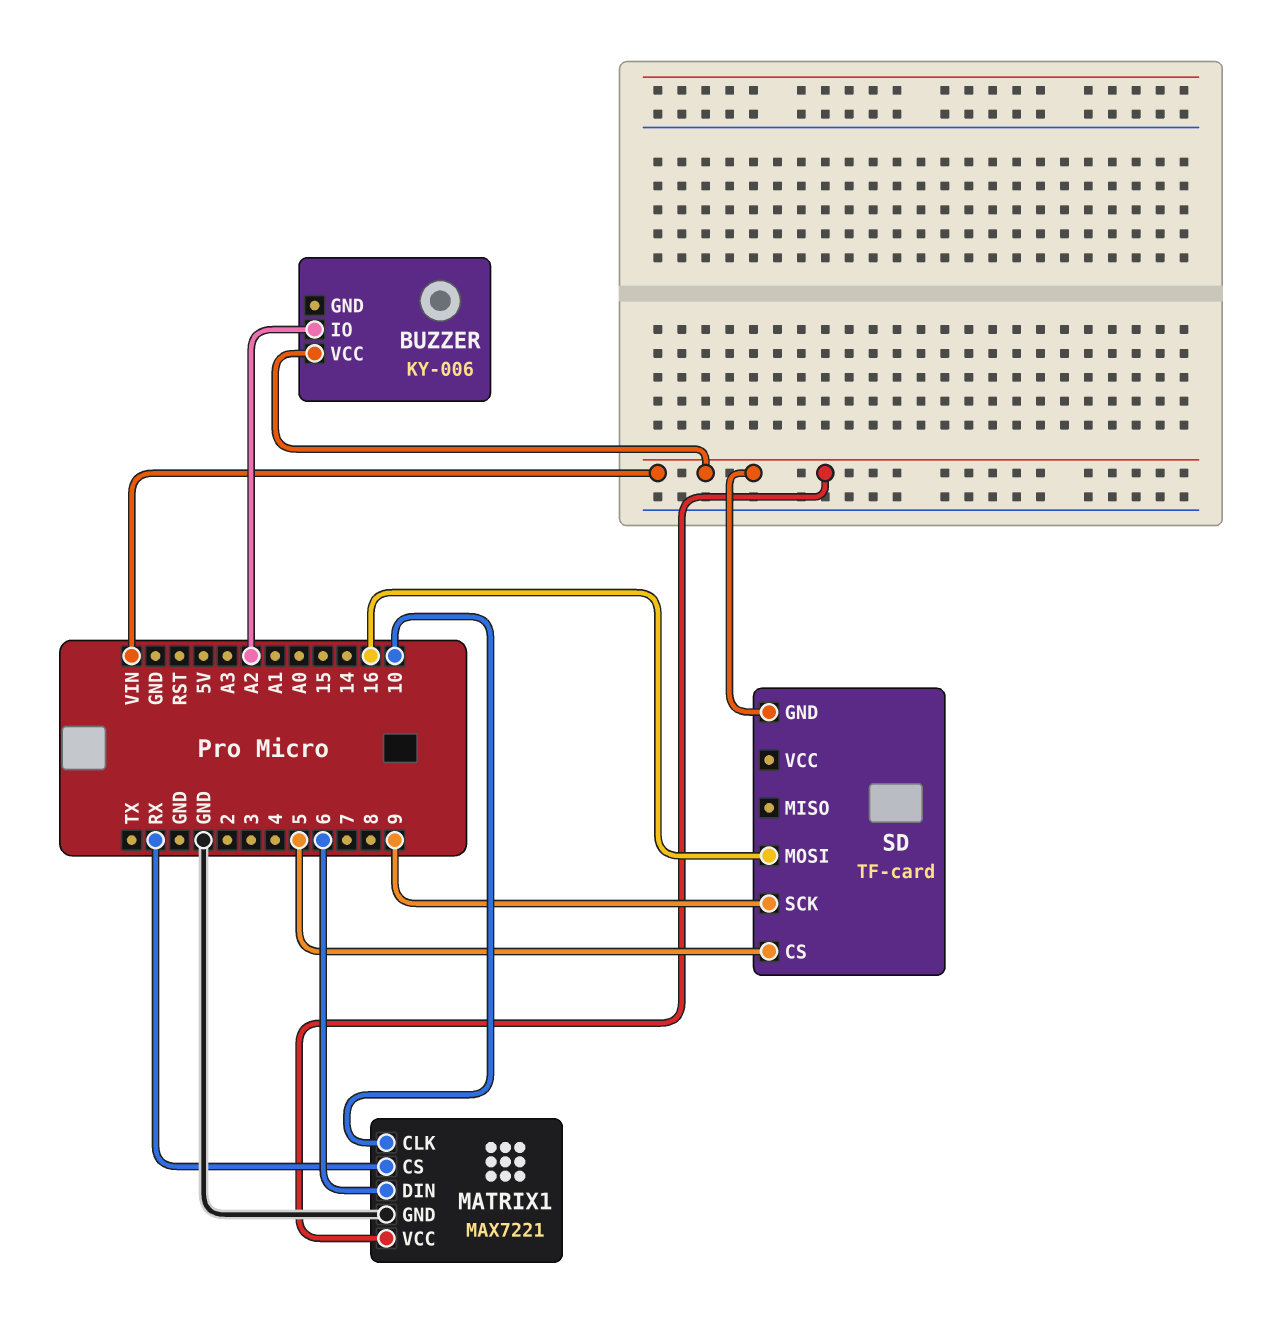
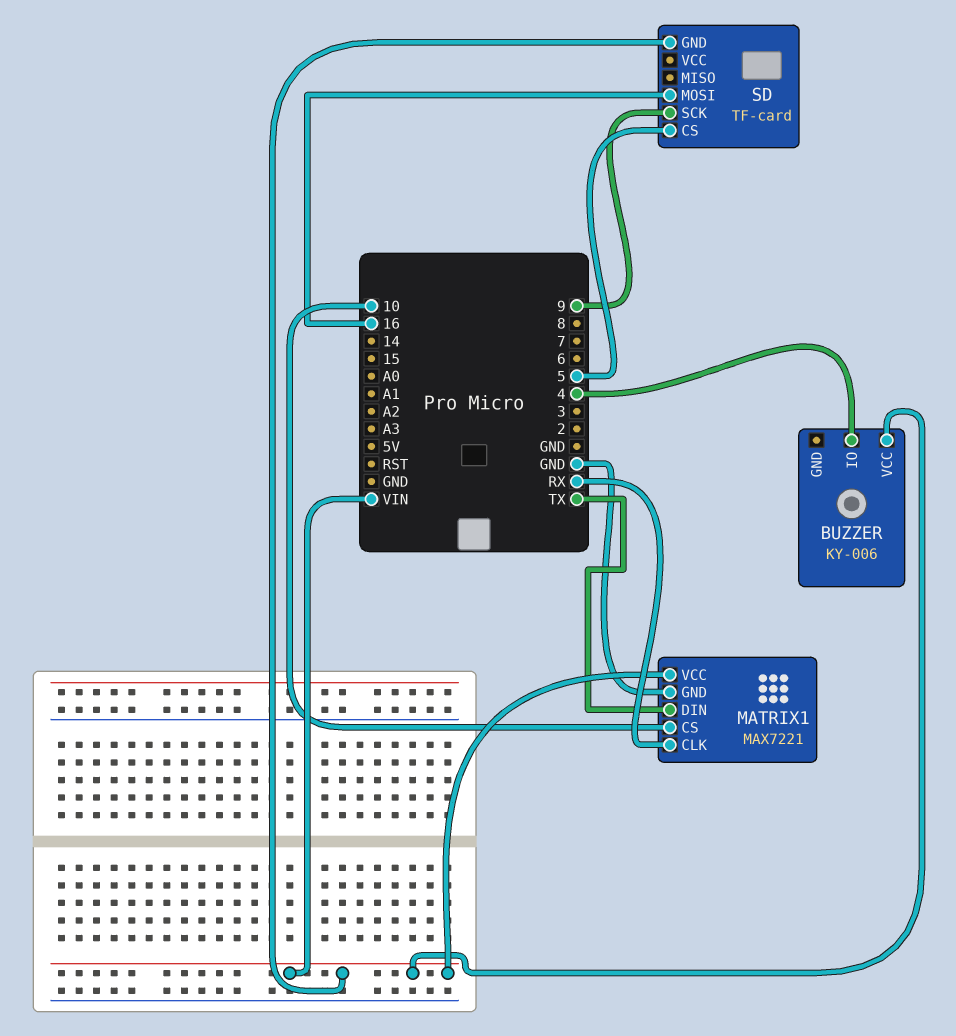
BUZZER pin IO: A2 -> 4
MATRIX1 pin CLK: 10 -> RX
MATRIX1 pin CS: RX -> 10
MATRIX1 pin DIN: 6 -> TX

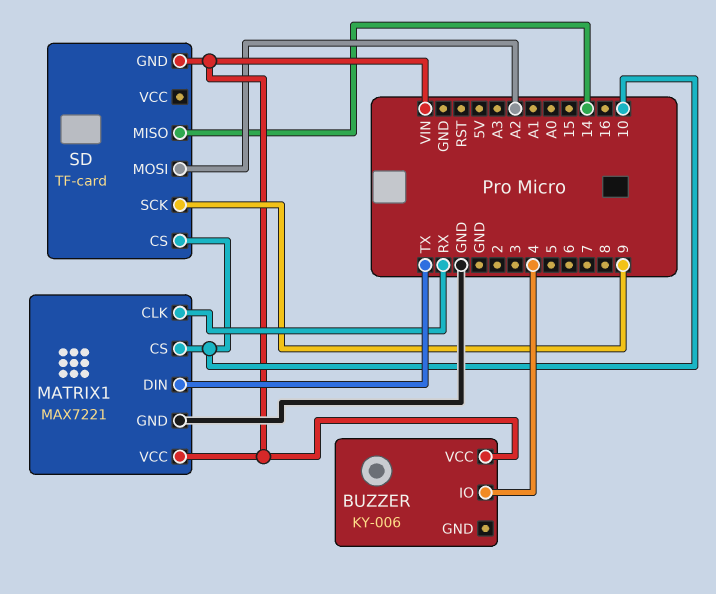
SD pin CS: 5 -> 10
SD pin MISO: none -> 14
SD pin MOSI: 16 -> A2

